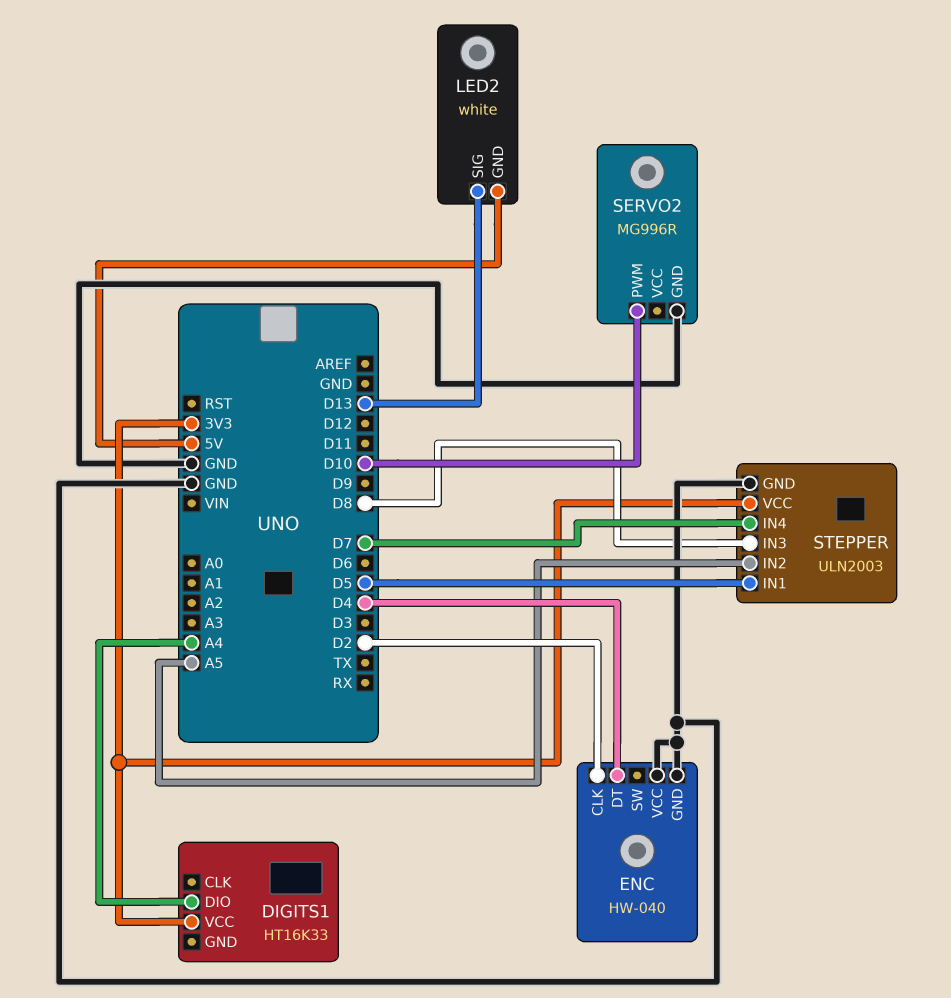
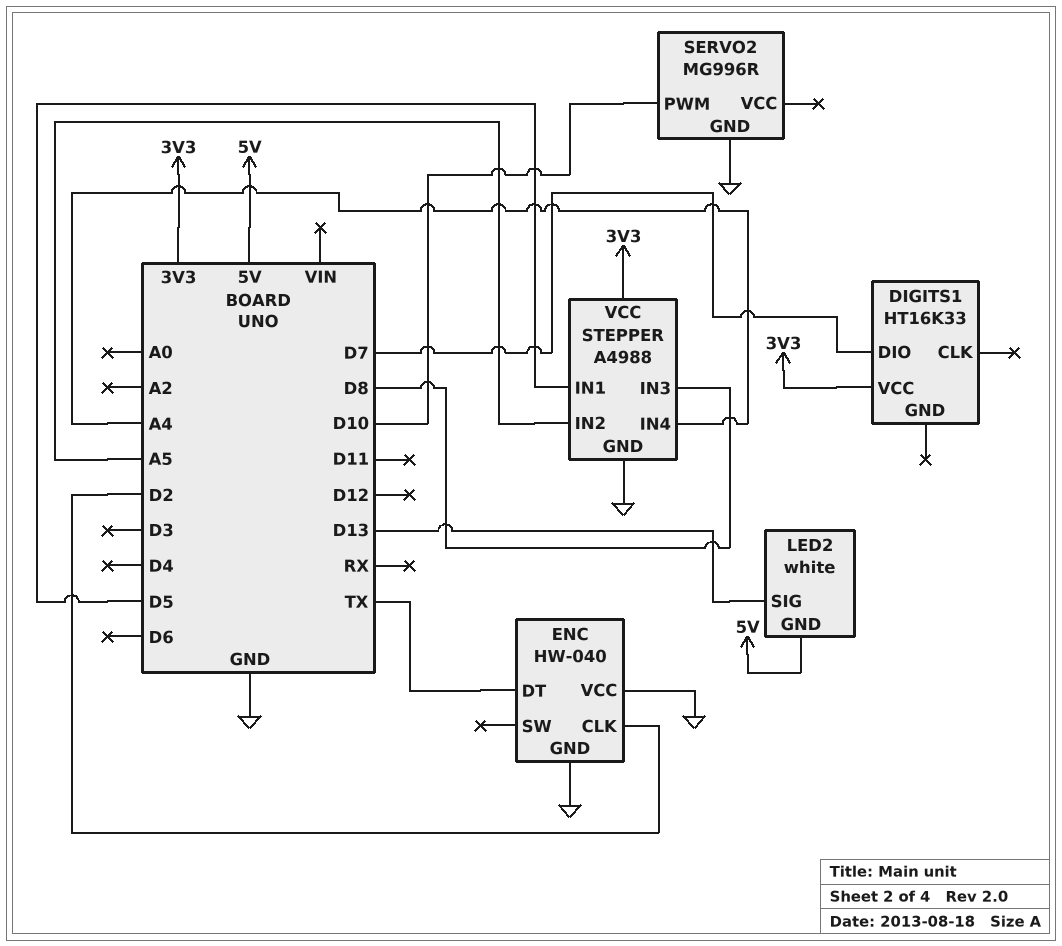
DIGITS1 pin DIO: A4 -> D7
ENC pin DT: D4 -> TX
STEPPER: ULN2003 -> A4988
STEPPER pin IN4: D7 -> A4

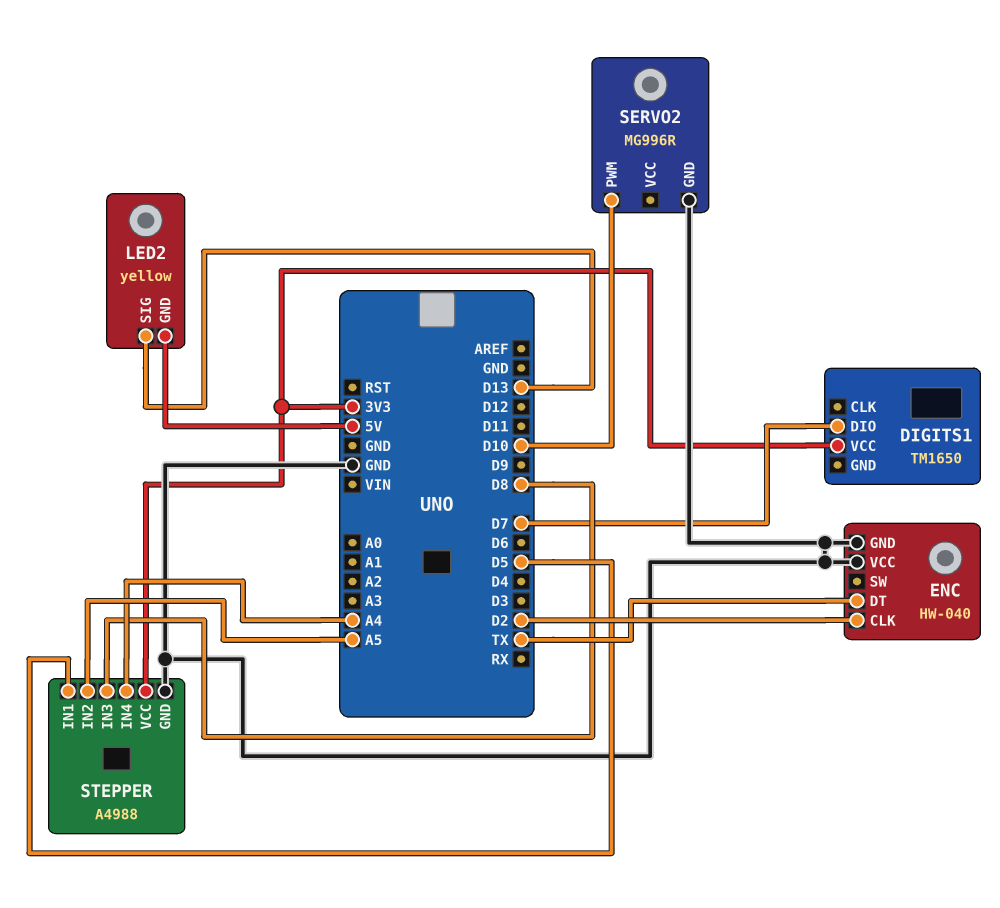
DIGITS1: HT16K33 -> TM1650
LED2: white -> yellow

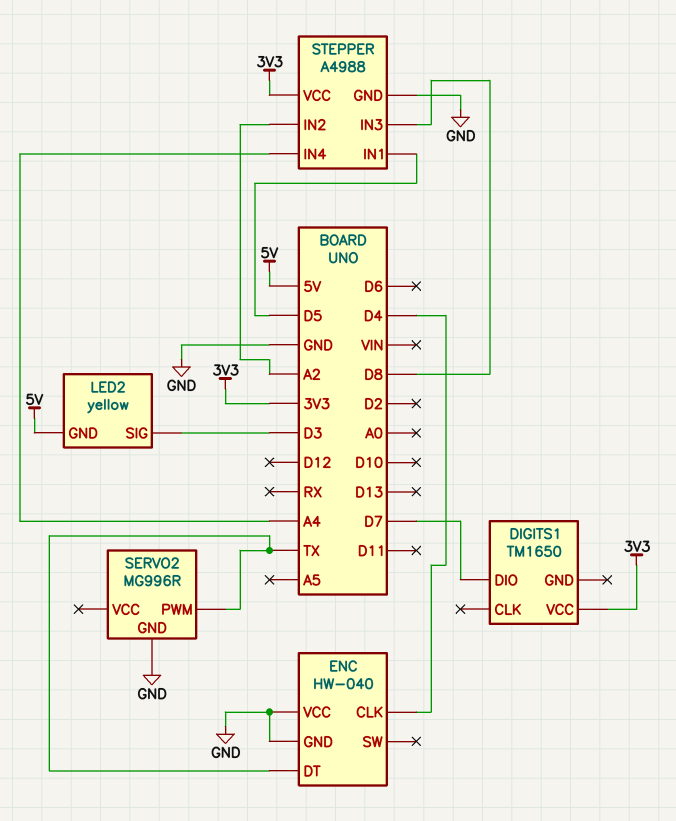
ENC pin CLK: D2 -> D4
LED2 pin SIG: D13 -> D3
SERVO2 pin PWM: D10 -> TX
STEPPER pin IN2: A5 -> A2

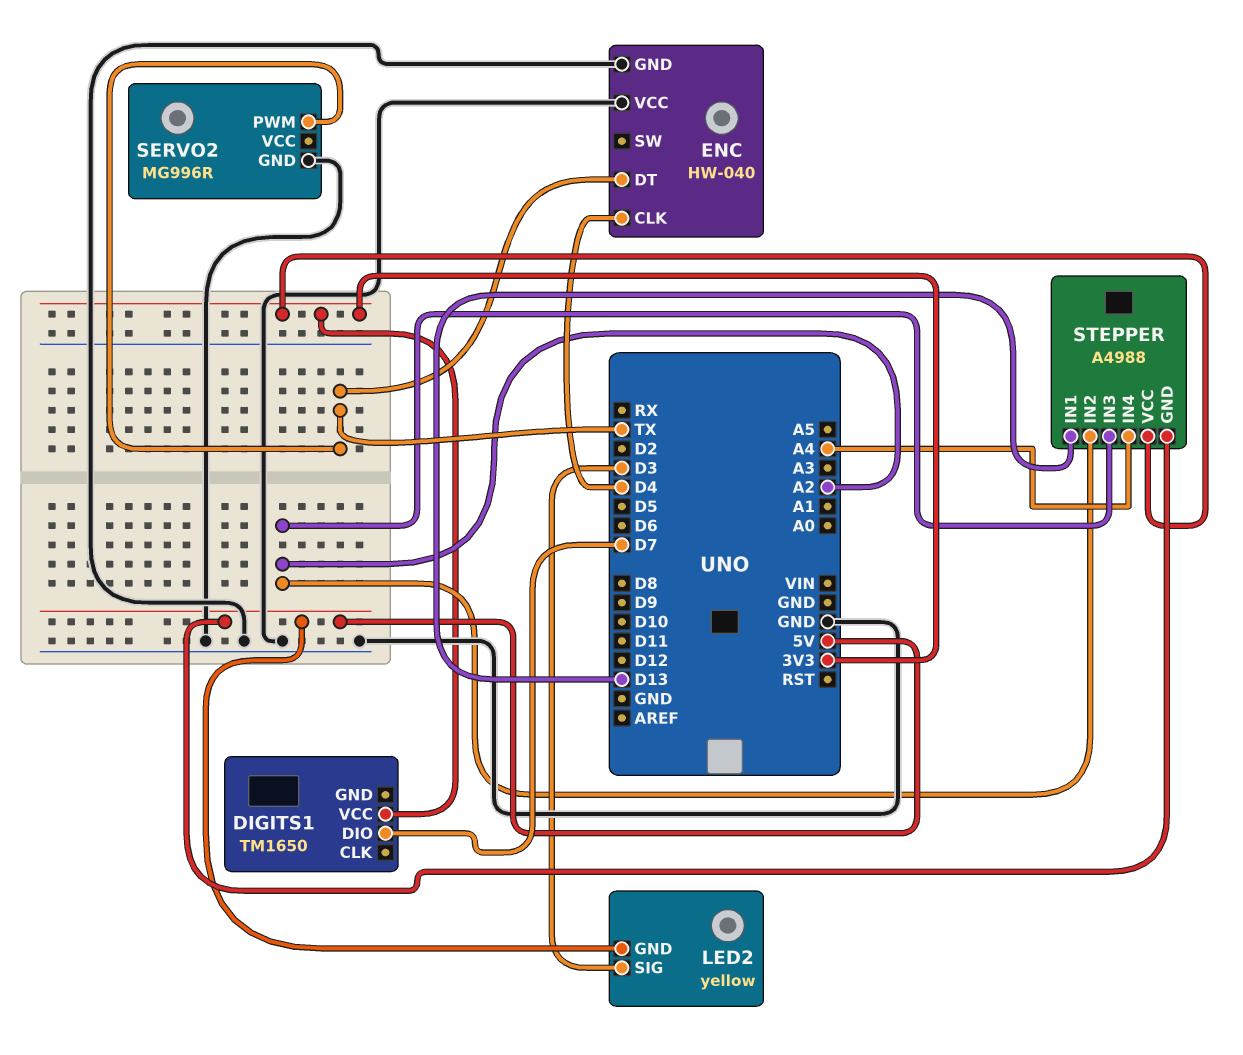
STEPPER pin GND: GND -> 5V
STEPPER pin IN1: D5 -> D13
STEPPER pin IN3: D8 -> A2

